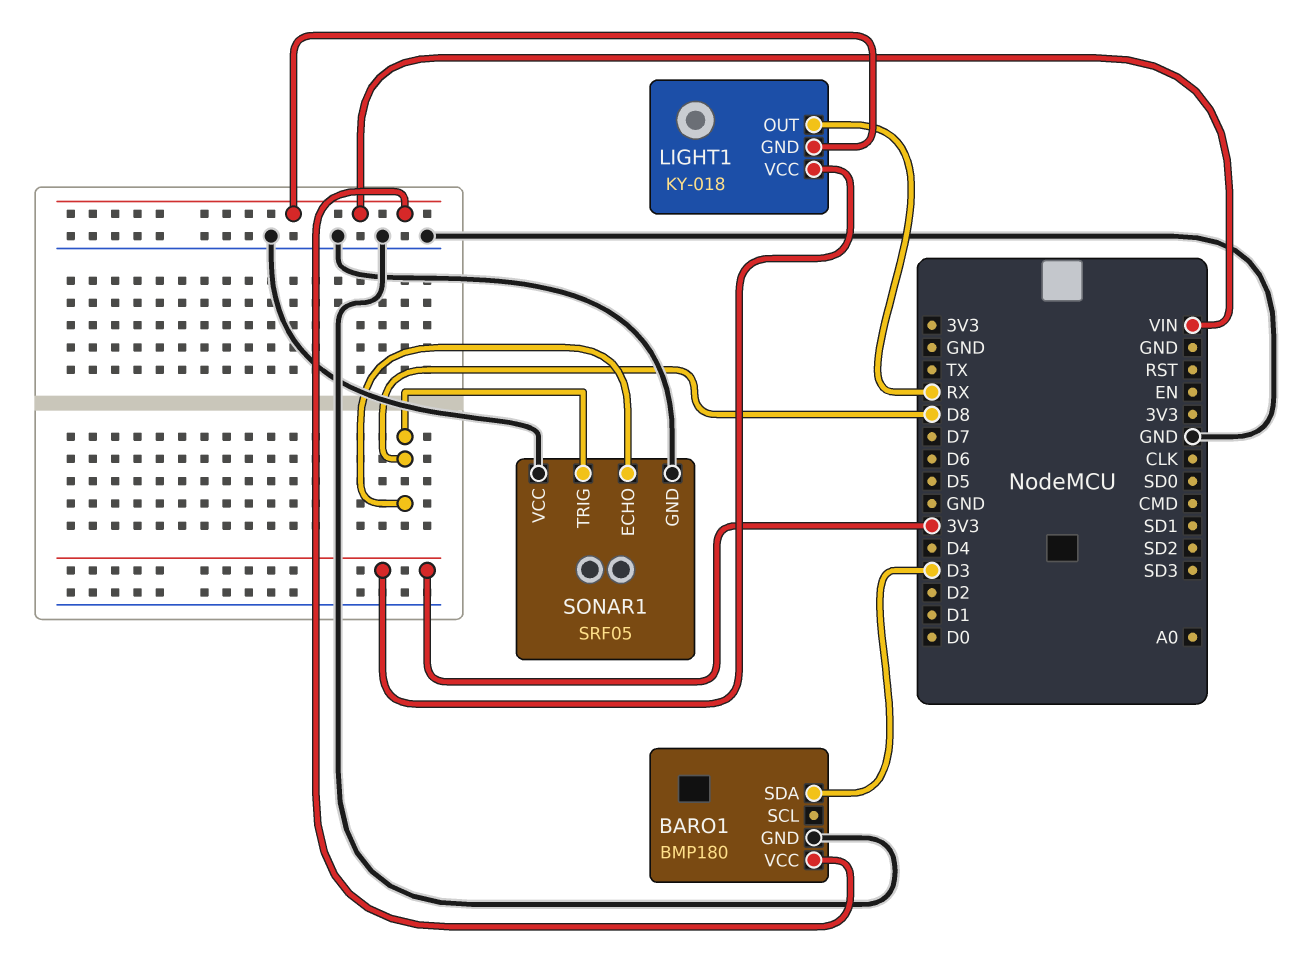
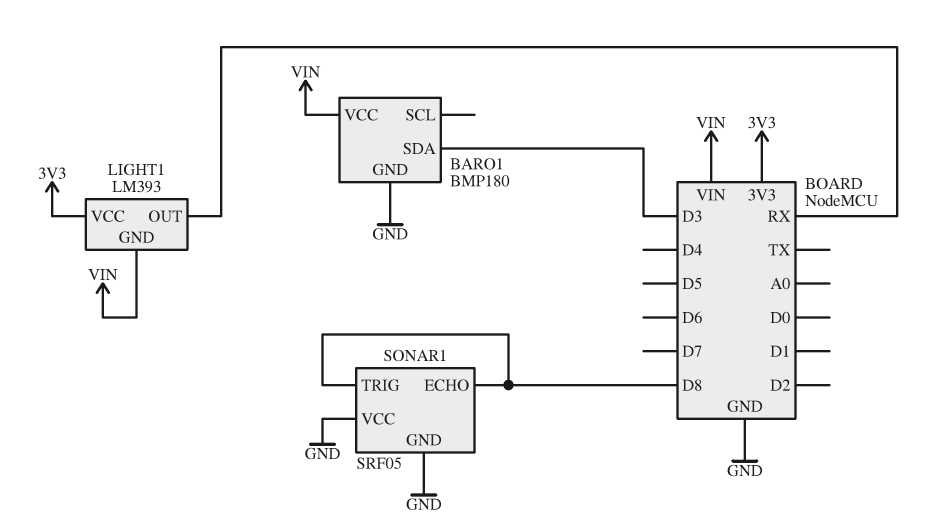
LIGHT1: KY-018 -> LM393

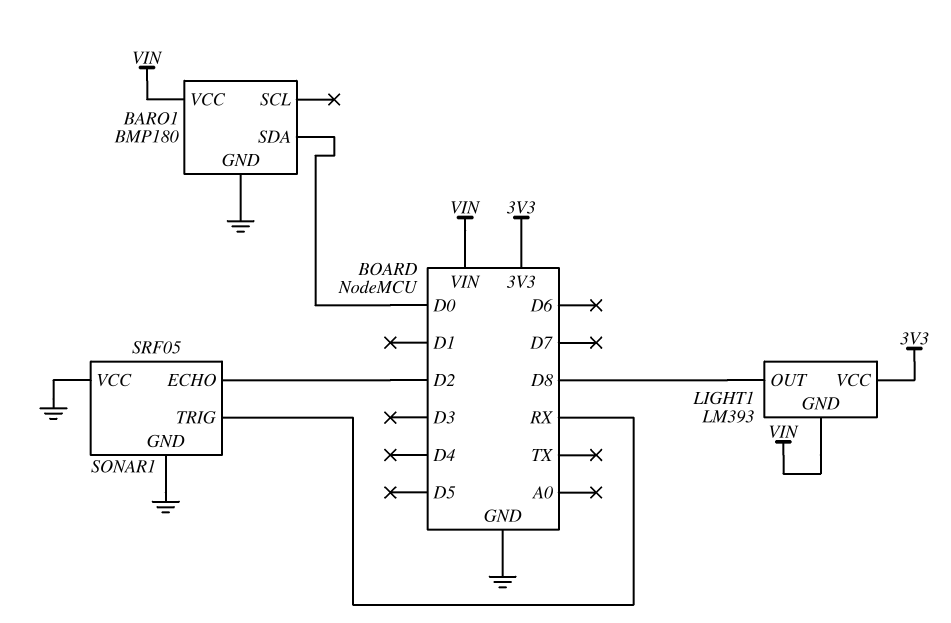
BARO1 pin SDA: D3 -> D0
LIGHT1 pin OUT: RX -> D8
SONAR1 pin ECHO: D8 -> D2
SONAR1 pin TRIG: D8 -> RX

